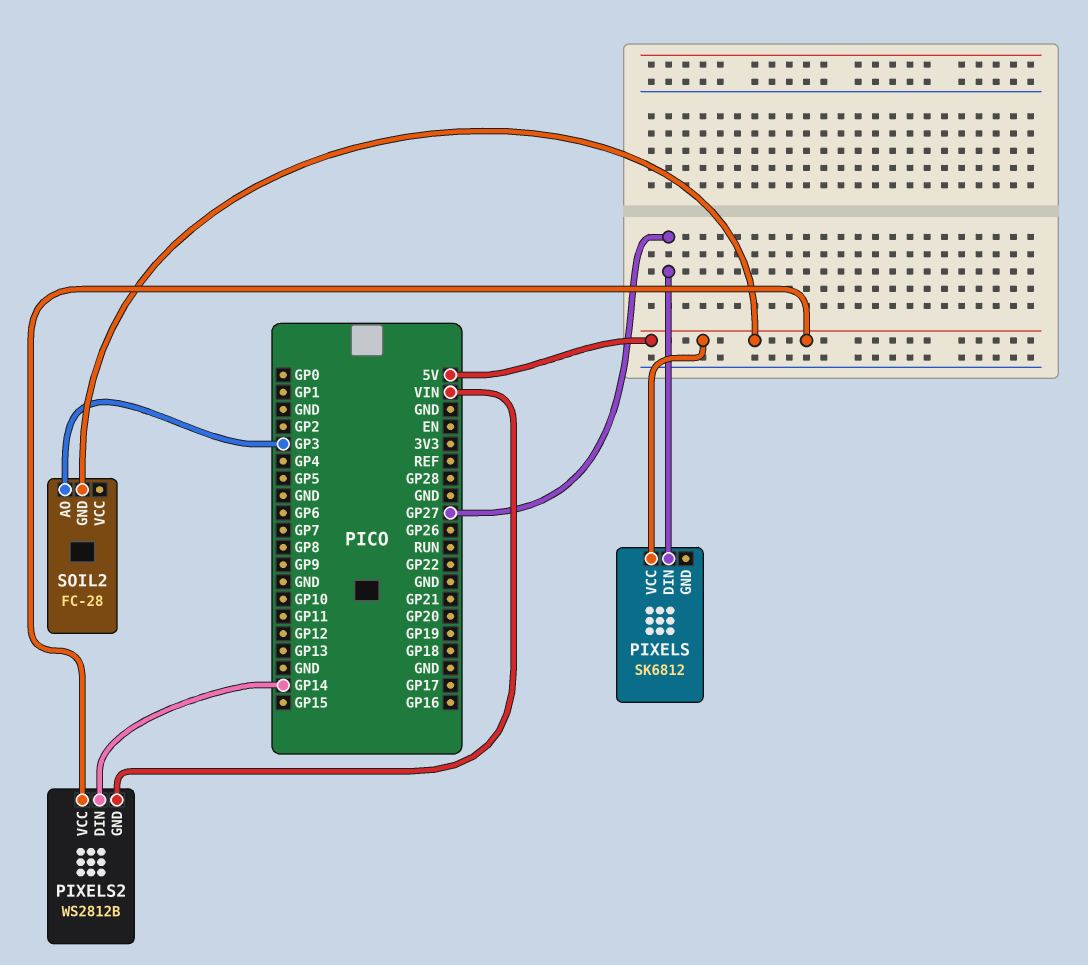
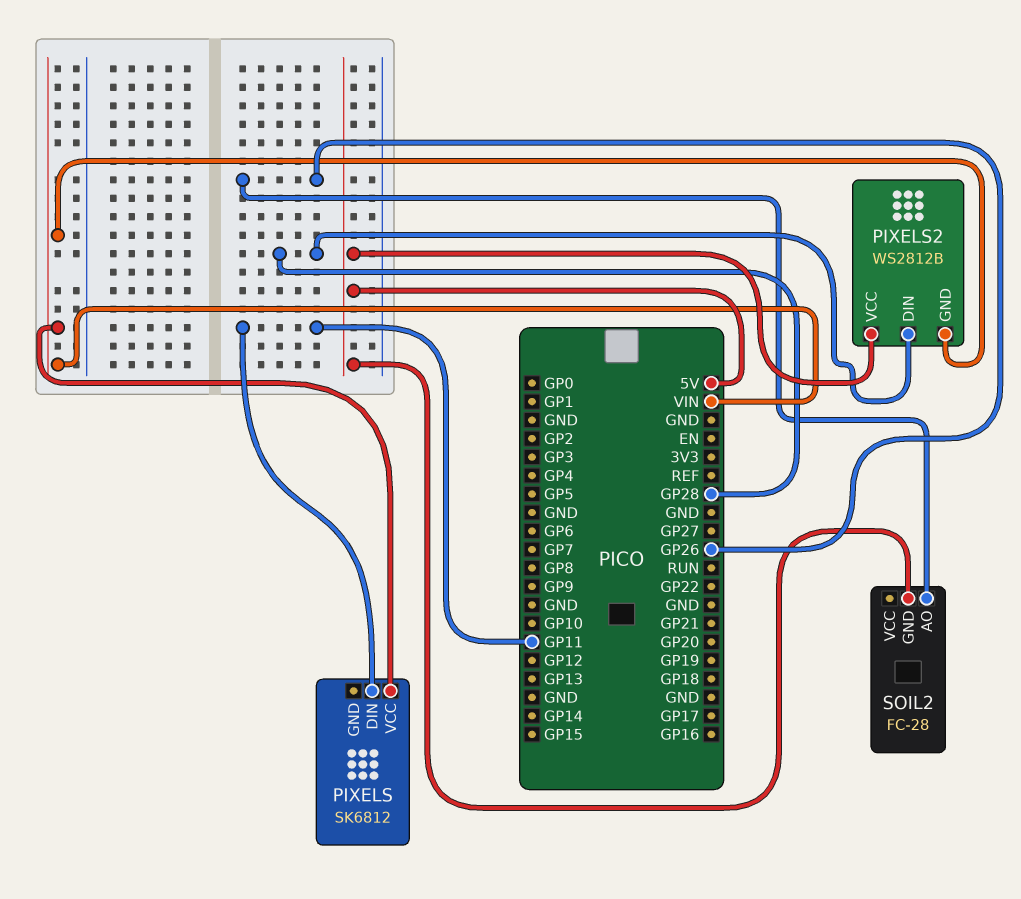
PIXELS pin DIN: GP27 -> GP11
PIXELS pin VCC: 5V -> VIN
PIXELS2 pin DIN: GP14 -> GP28
SOIL2 pin AO: GP3 -> GP26

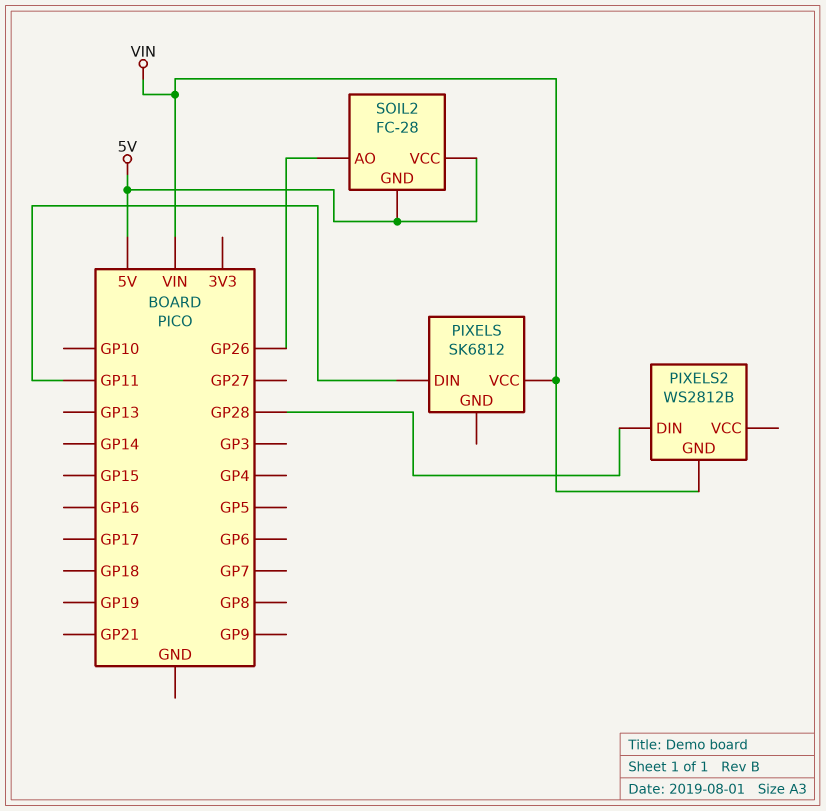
PIXELS2 pin VCC: 5V -> none
SOIL2 pin VCC: none -> 5V

